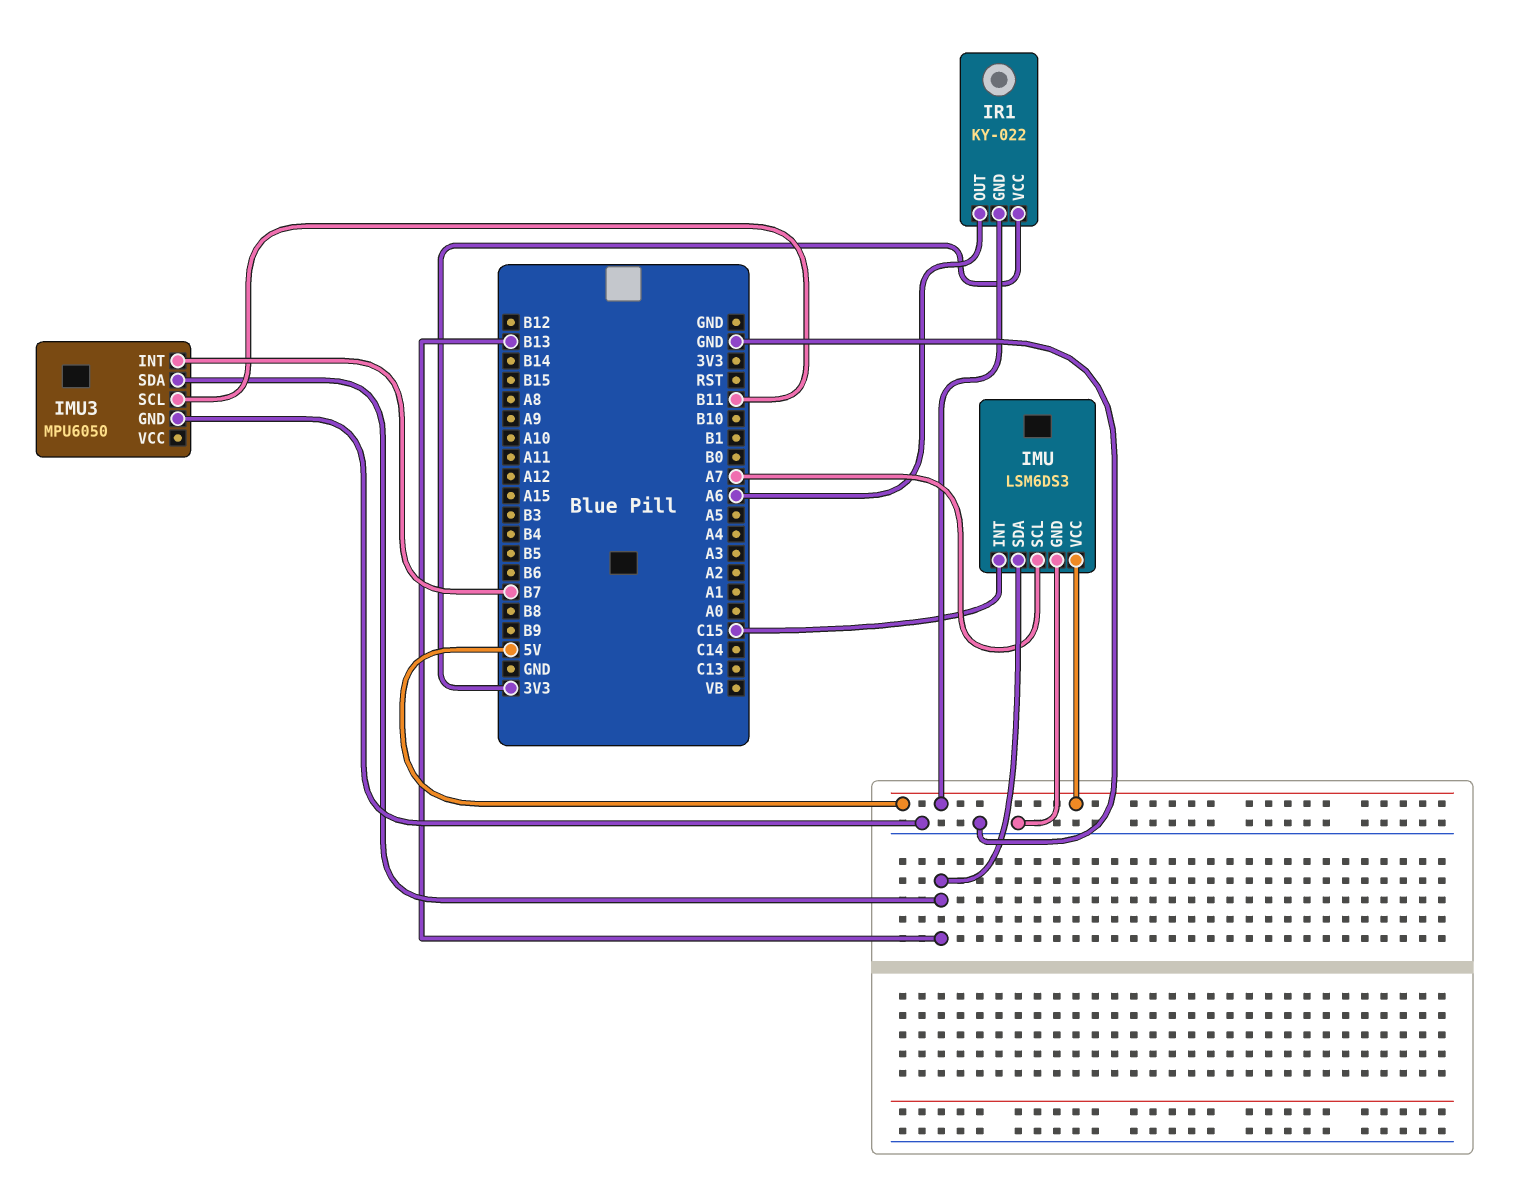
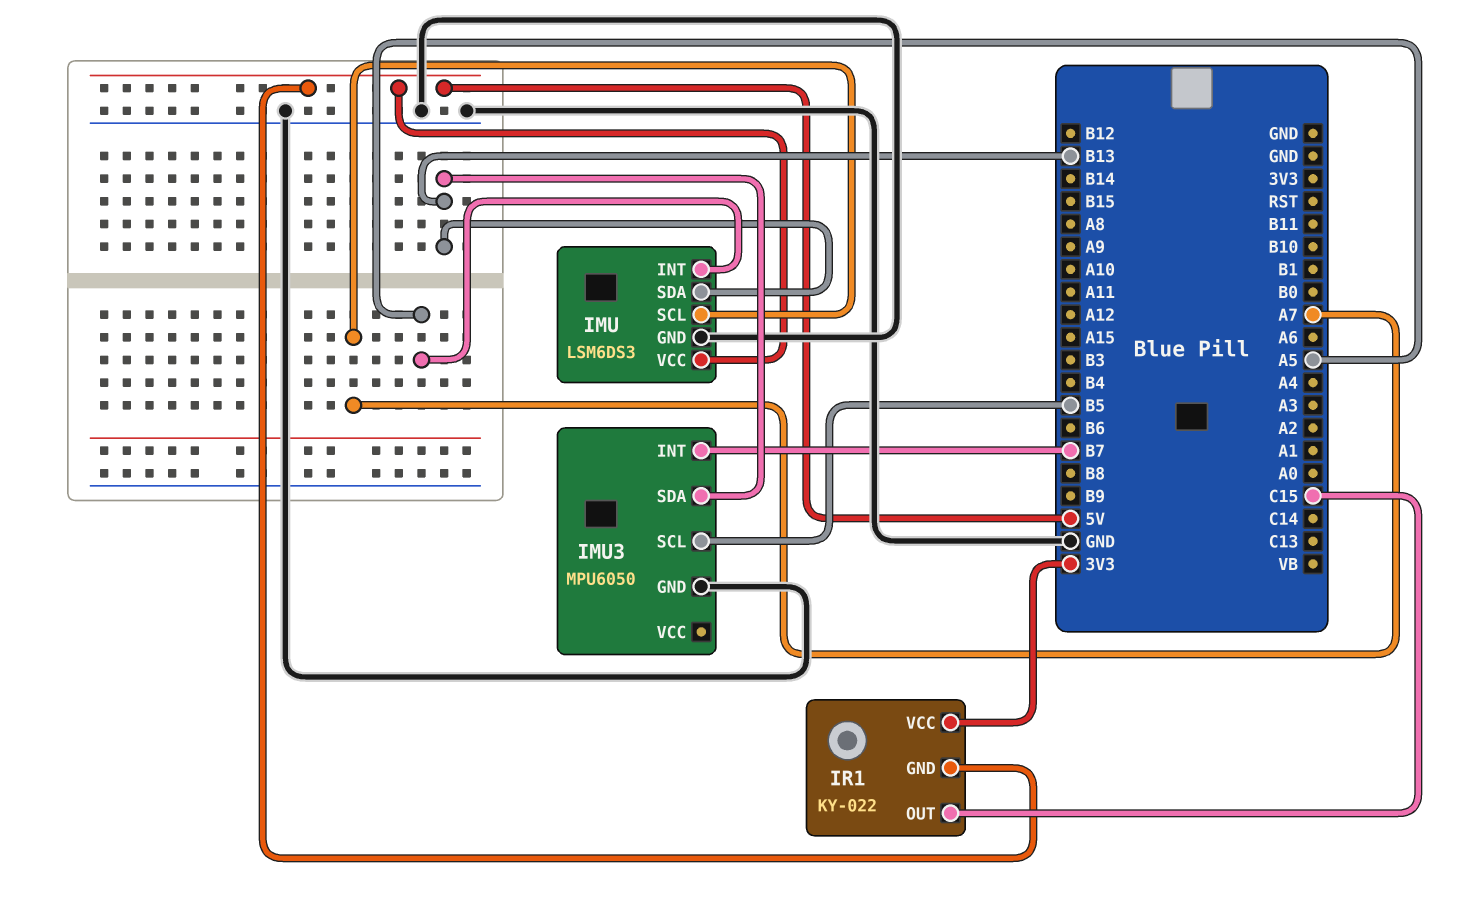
IMU pin INT: C15 -> A5
IMU3 pin SCL: B11 -> B5
IR1 pin OUT: A6 -> C15

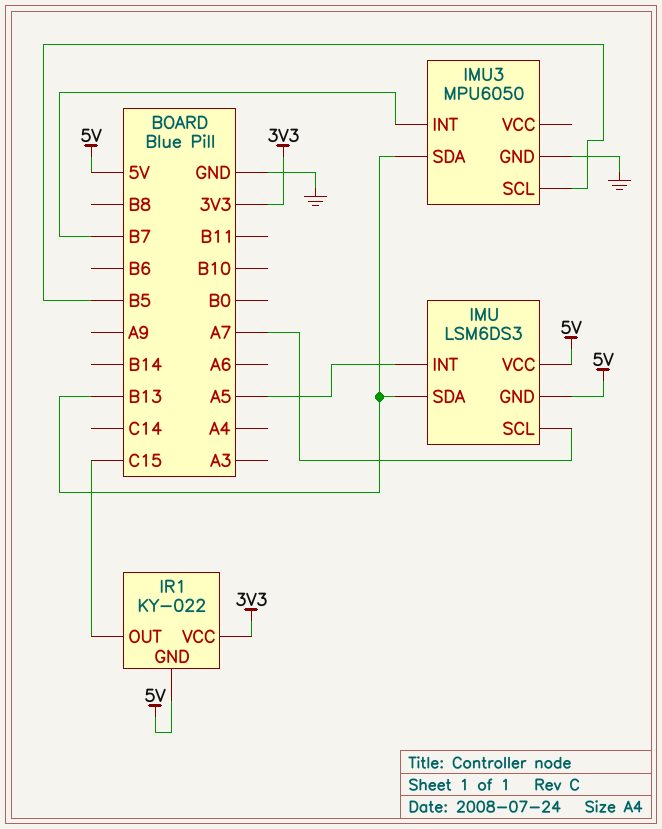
IMU pin GND: GND -> 5V

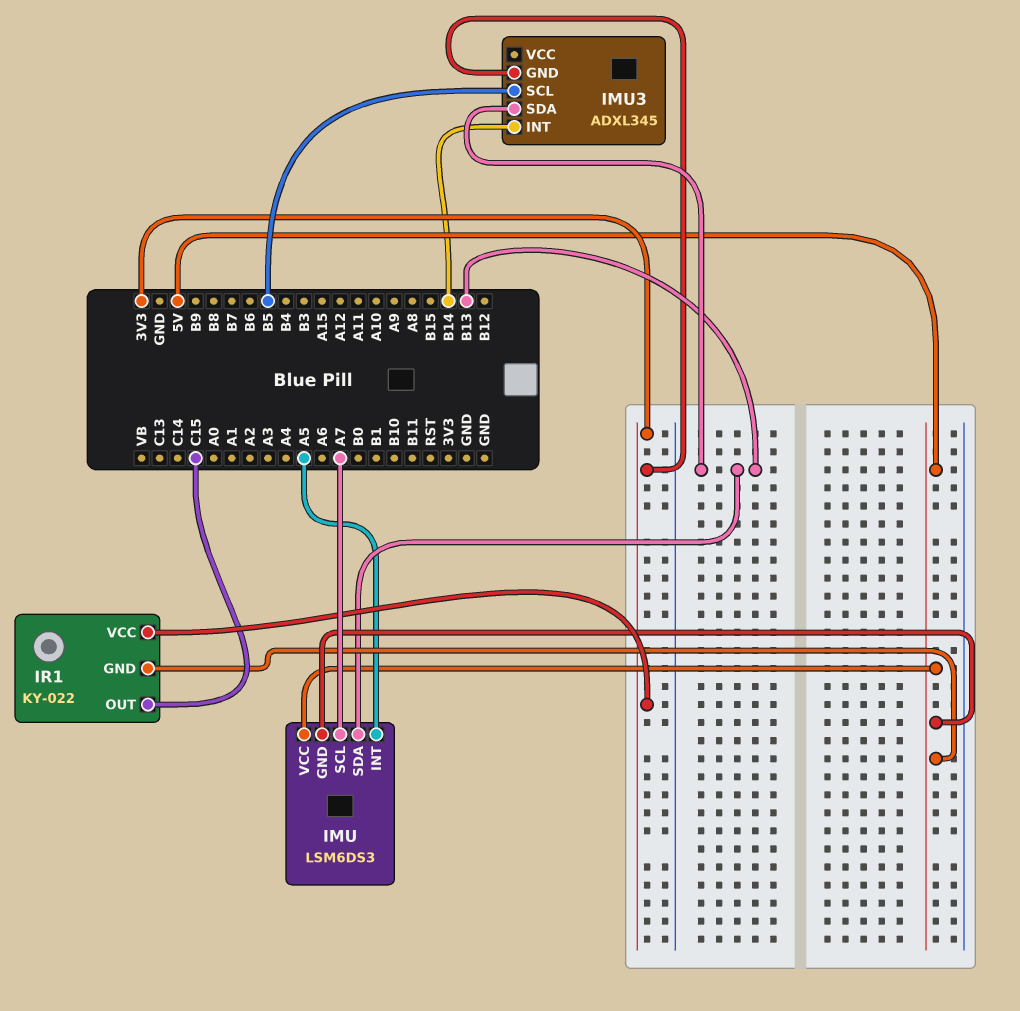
IMU3: MPU6050 -> ADXL345
IMU3 pin GND: GND -> 3V3
IMU3 pin INT: B7 -> B14

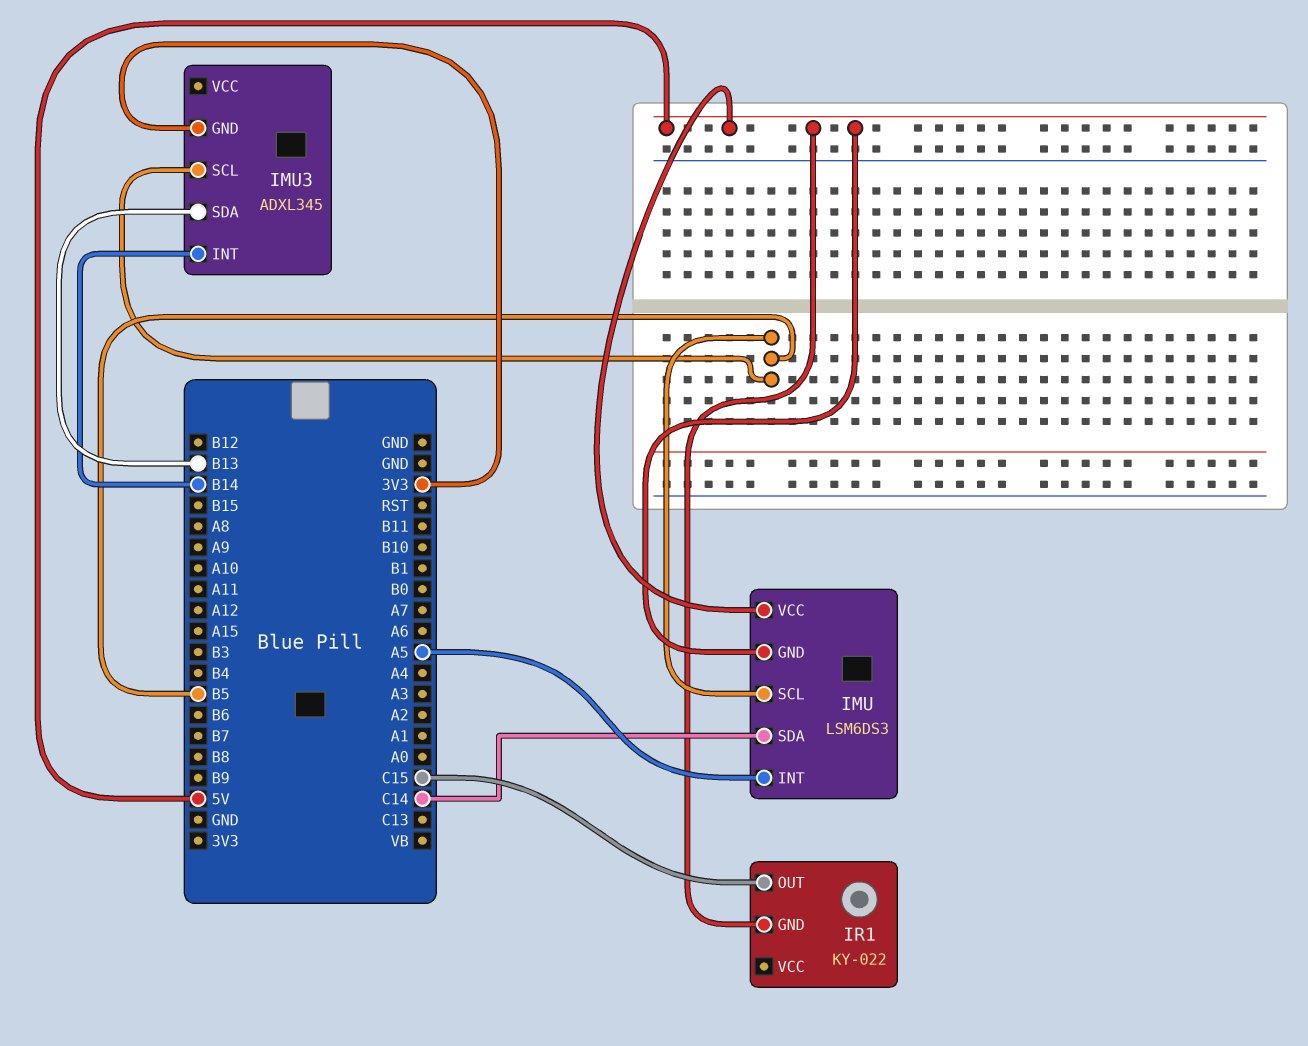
IMU pin SCL: A7 -> B5
IMU pin SDA: B13 -> C14
IR1 pin VCC: 3V3 -> none

